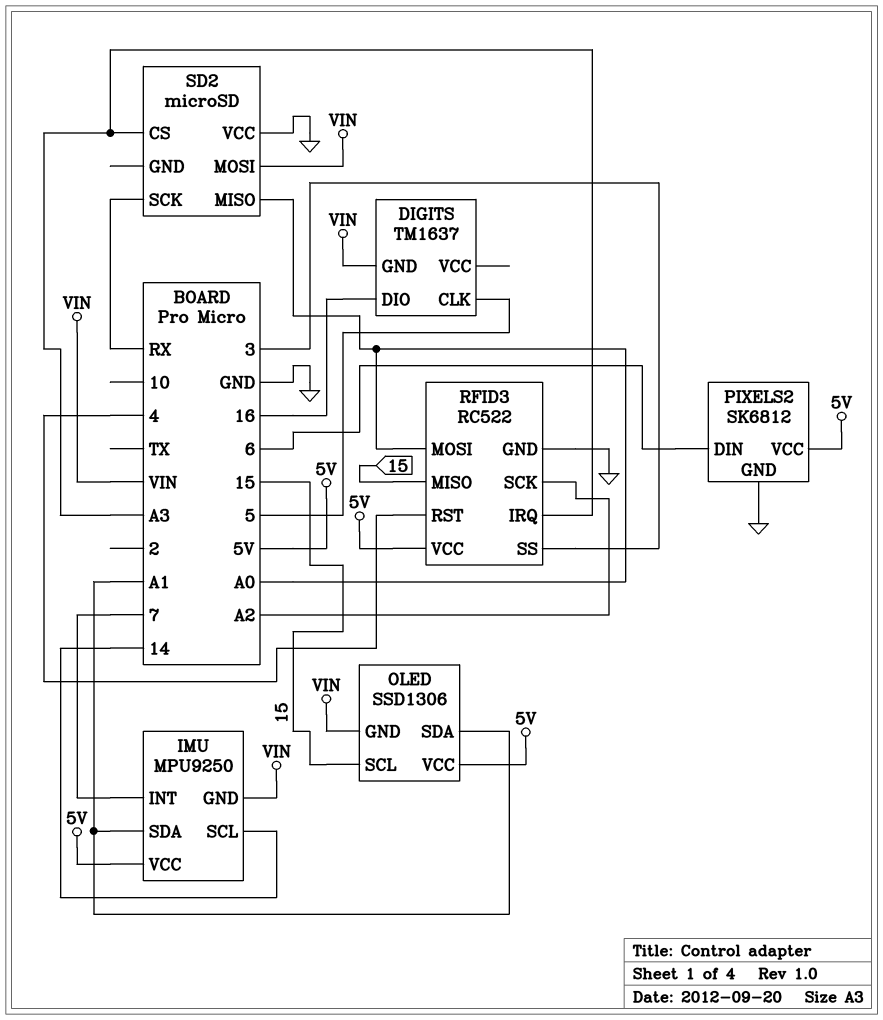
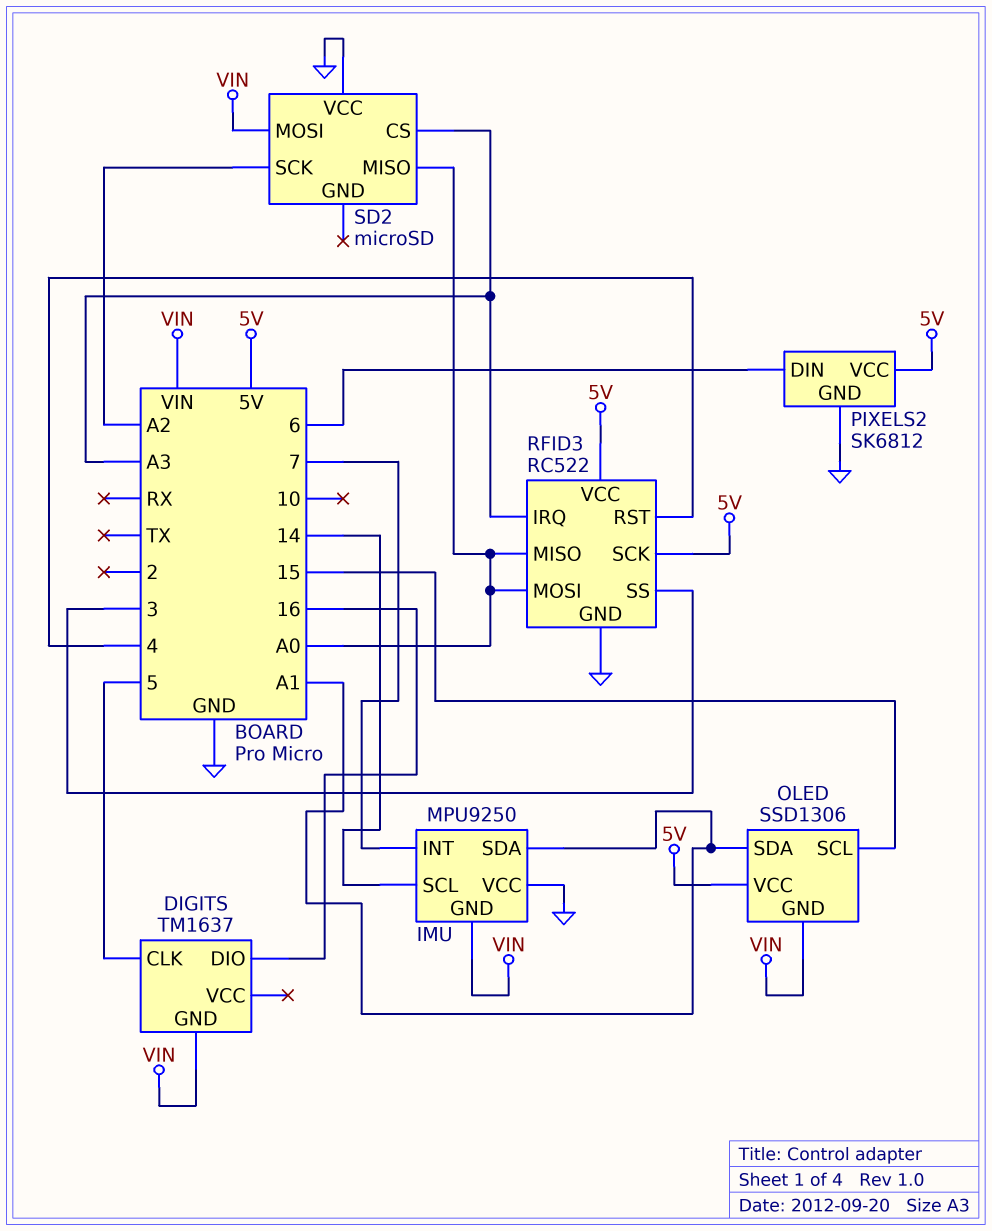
IMU pin VCC: 5V -> GND
RFID3 pin MISO: 15 -> A0
RFID3 pin SCK: A2 -> 5V
SD2 pin SCK: RX -> A2

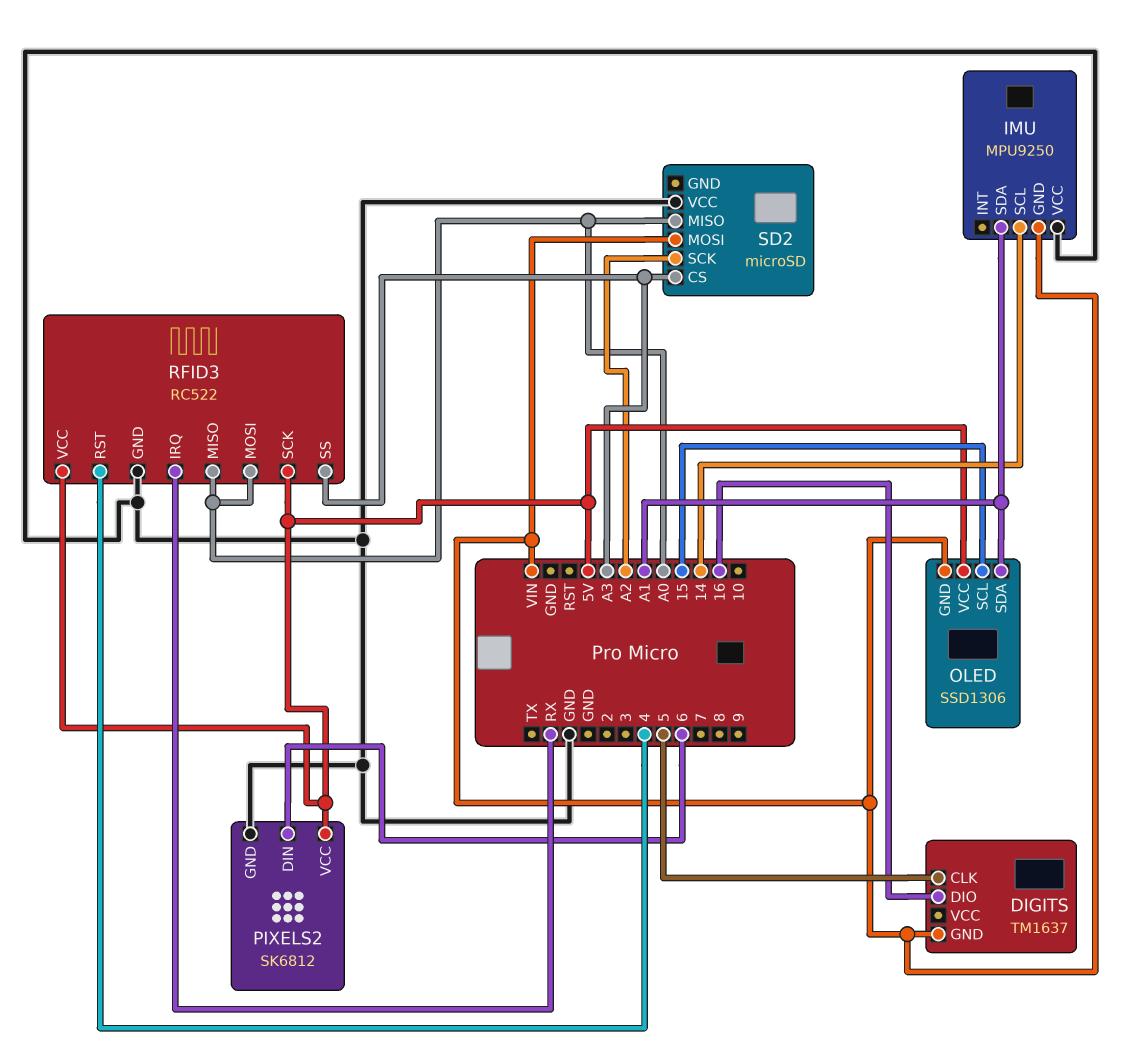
IMU pin INT: 7 -> none
RFID3 pin IRQ: A3 -> RX
RFID3 pin SS: 3 -> A3

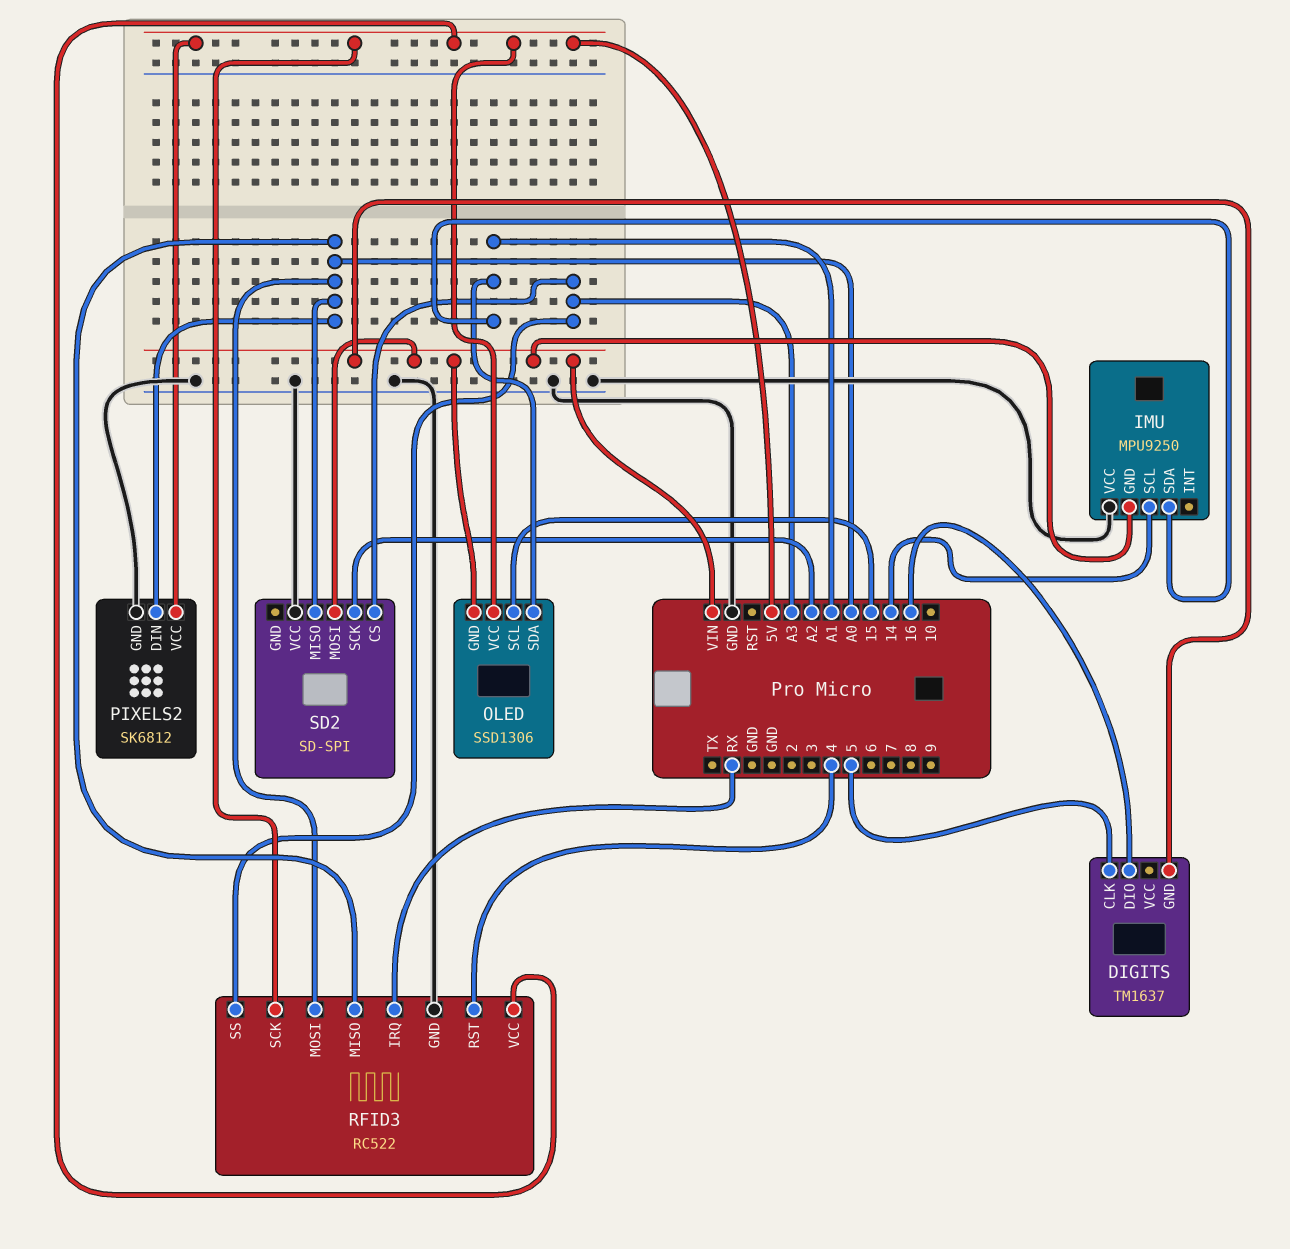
PIXELS2 pin DIN: 6 -> A0
SD2: microSD -> SD-SPI

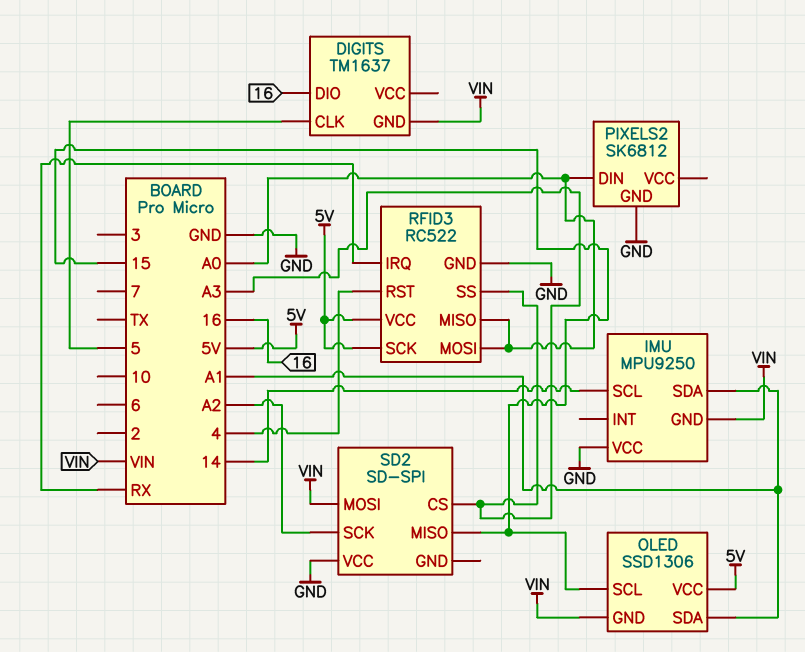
PIXELS2 pin VCC: 5V -> none
SD2 pin MISO: A0 -> 15

